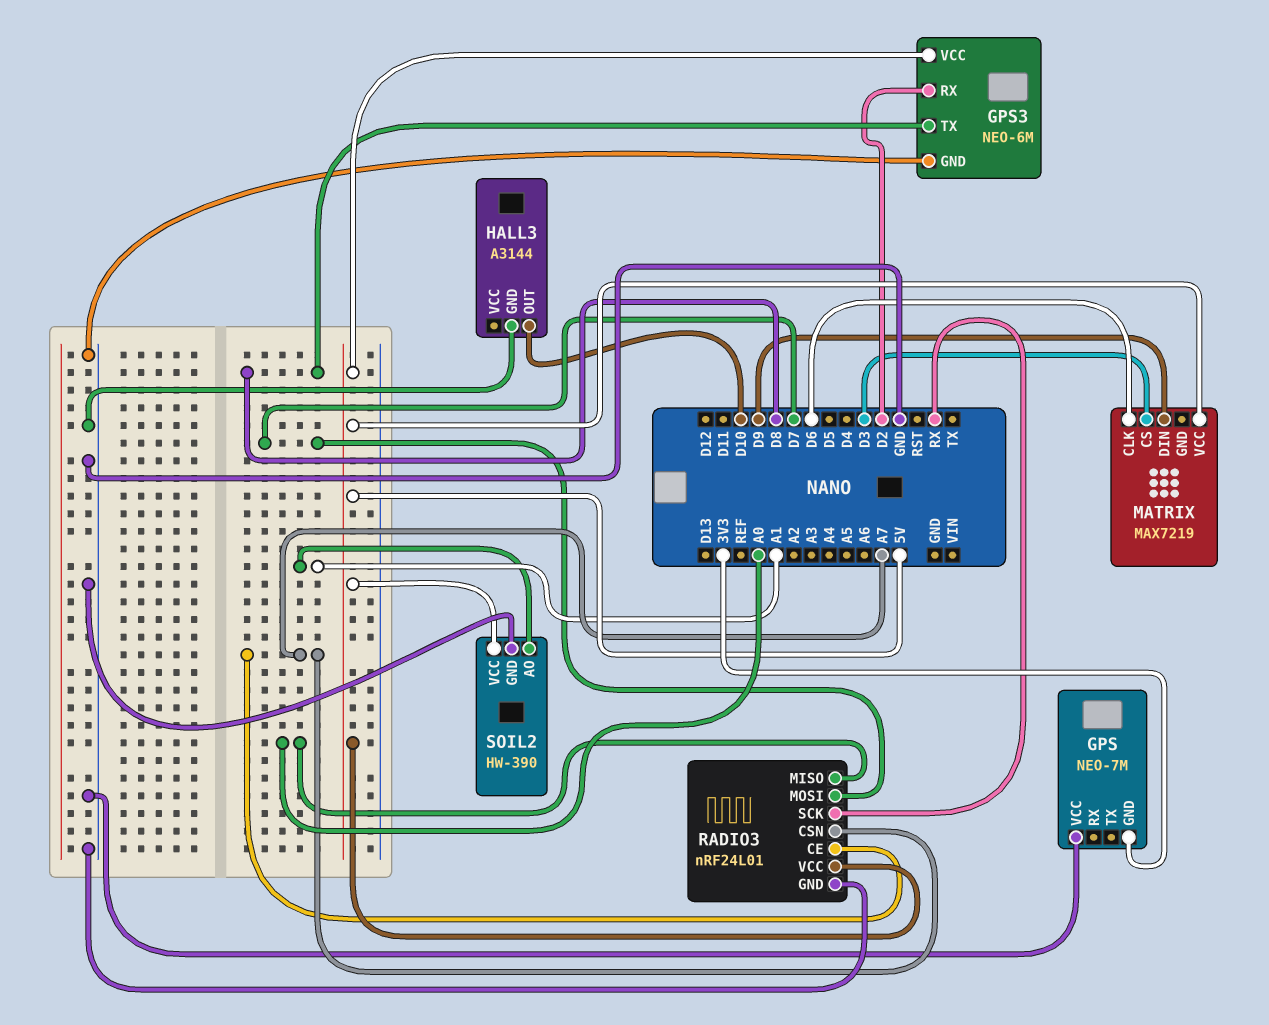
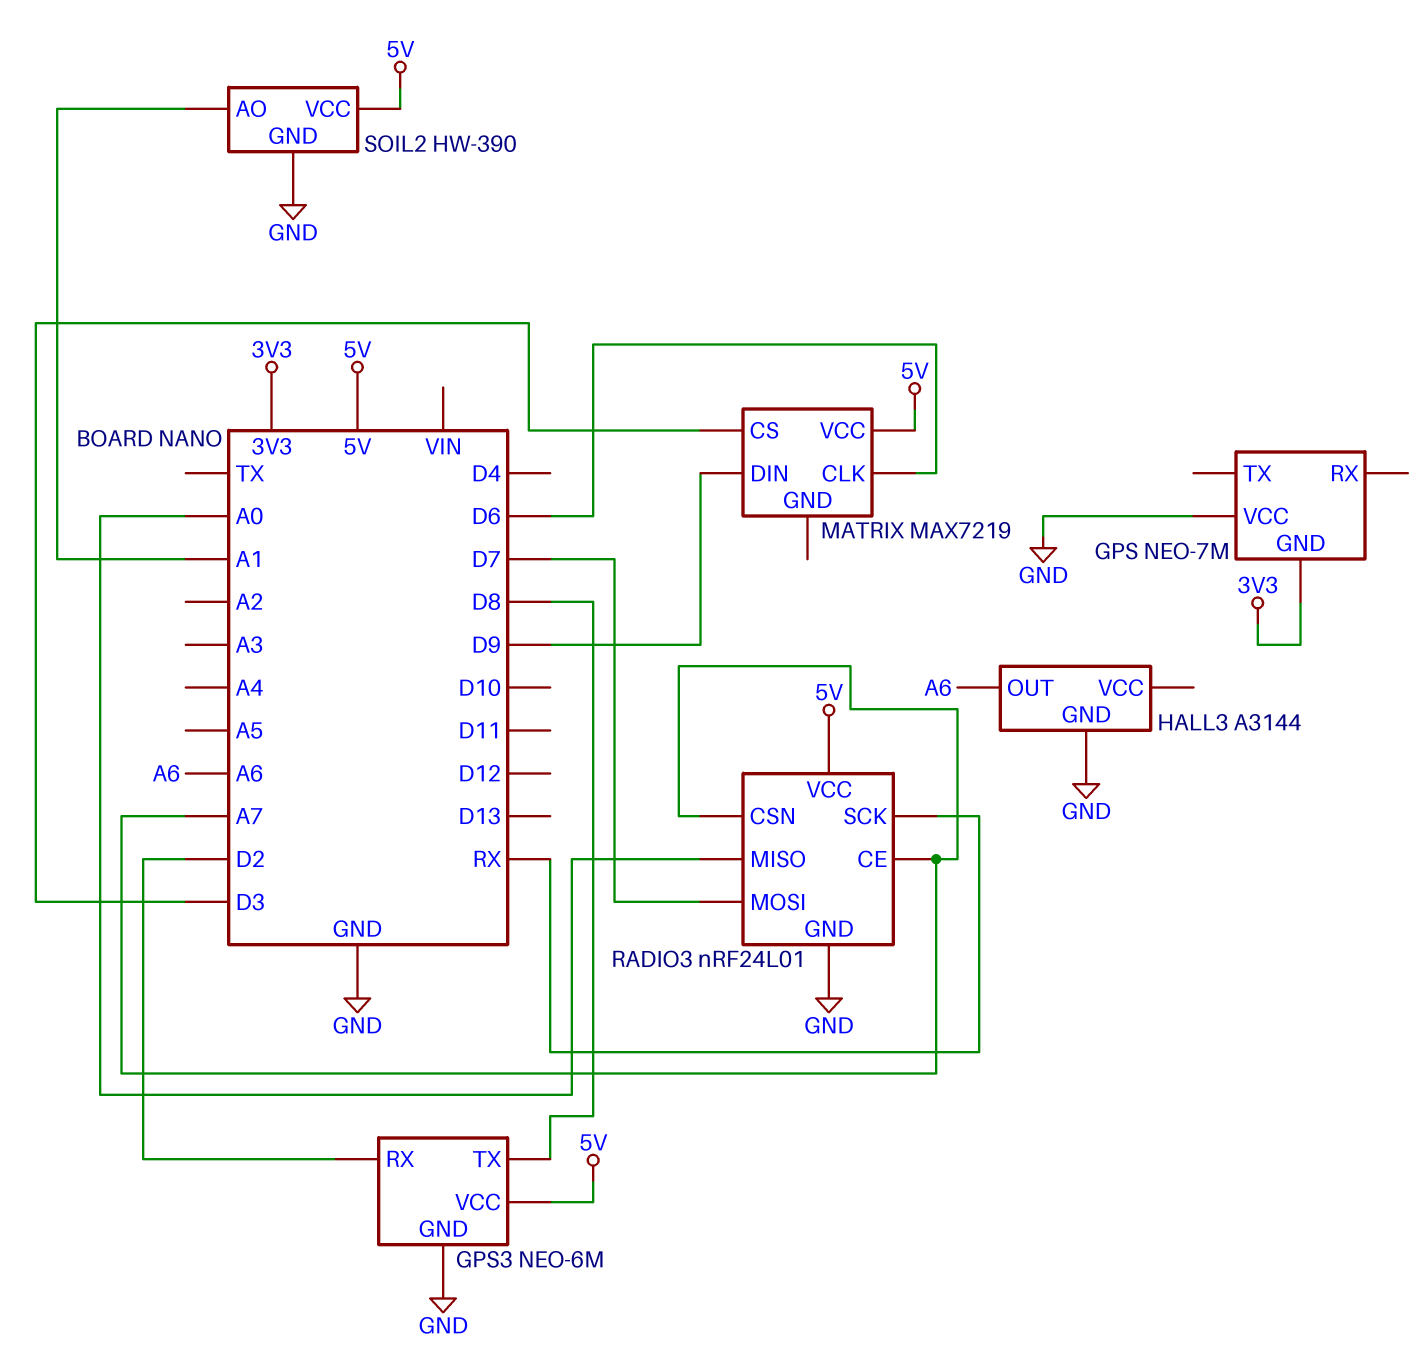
HALL3 pin OUT: D10 -> A6

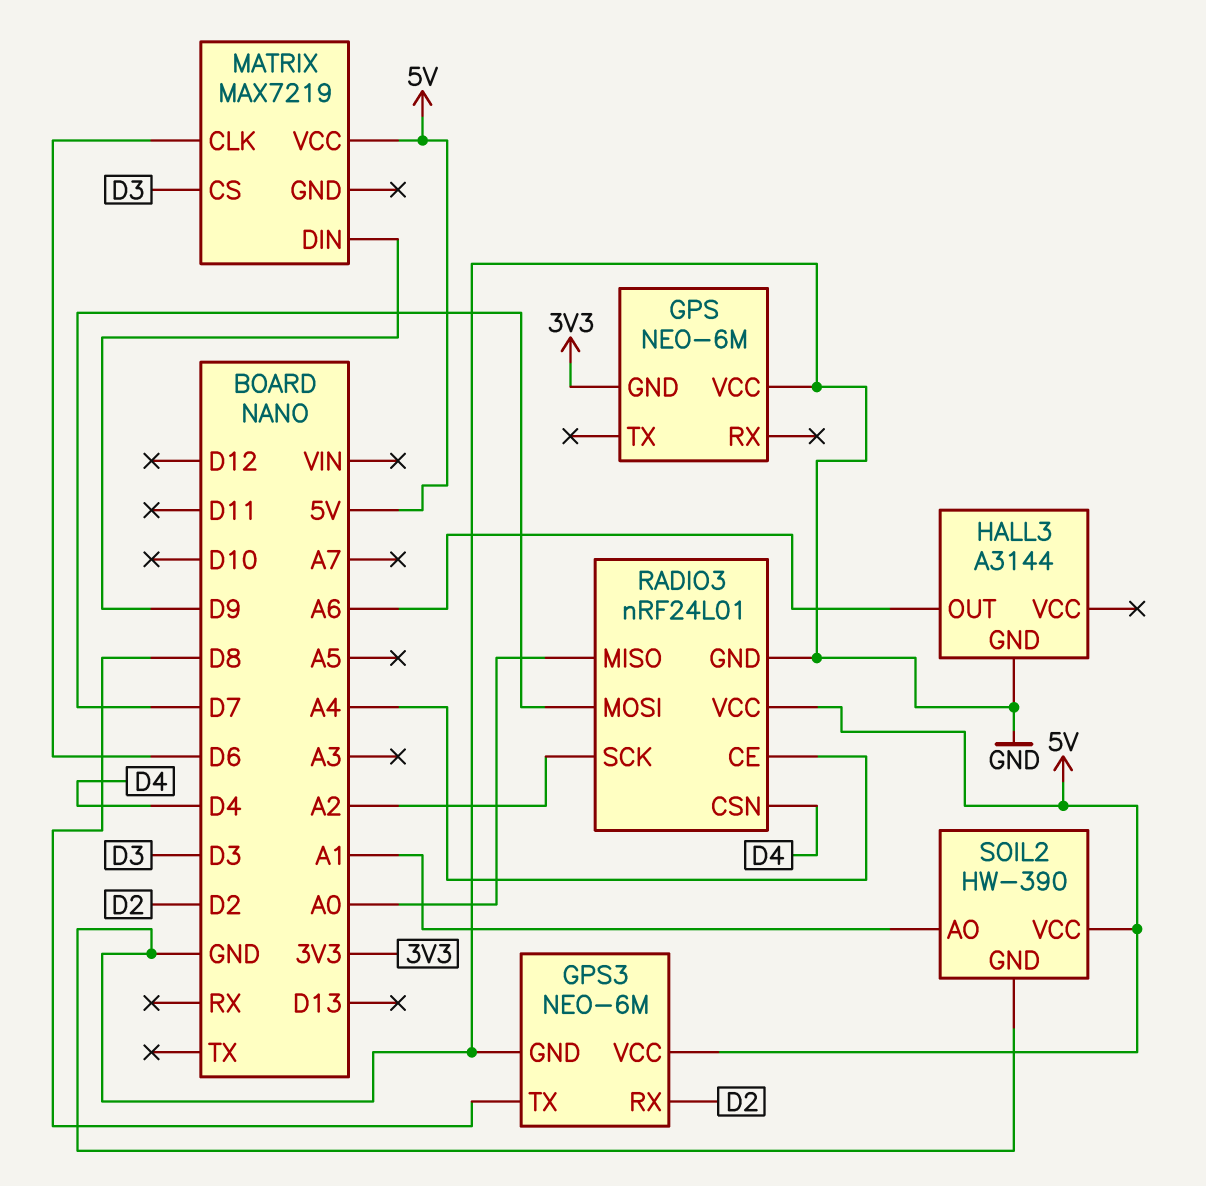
GPS: NEO-7M -> NEO-6M
RADIO3 pin CE: A7 -> A4
RADIO3 pin CSN: A7 -> D4
RADIO3 pin SCK: RX -> A2

